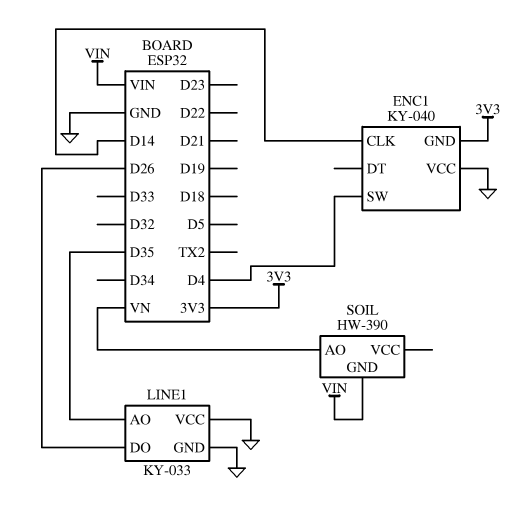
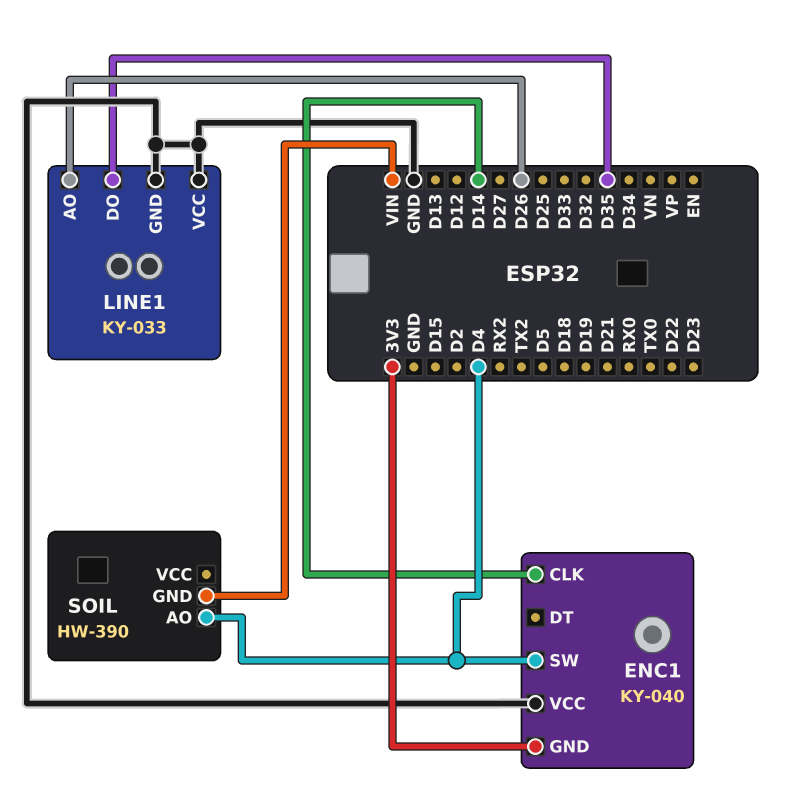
LINE1 pin AO: D35 -> D26
LINE1 pin DO: D26 -> D35
SOIL pin AO: VN -> D4

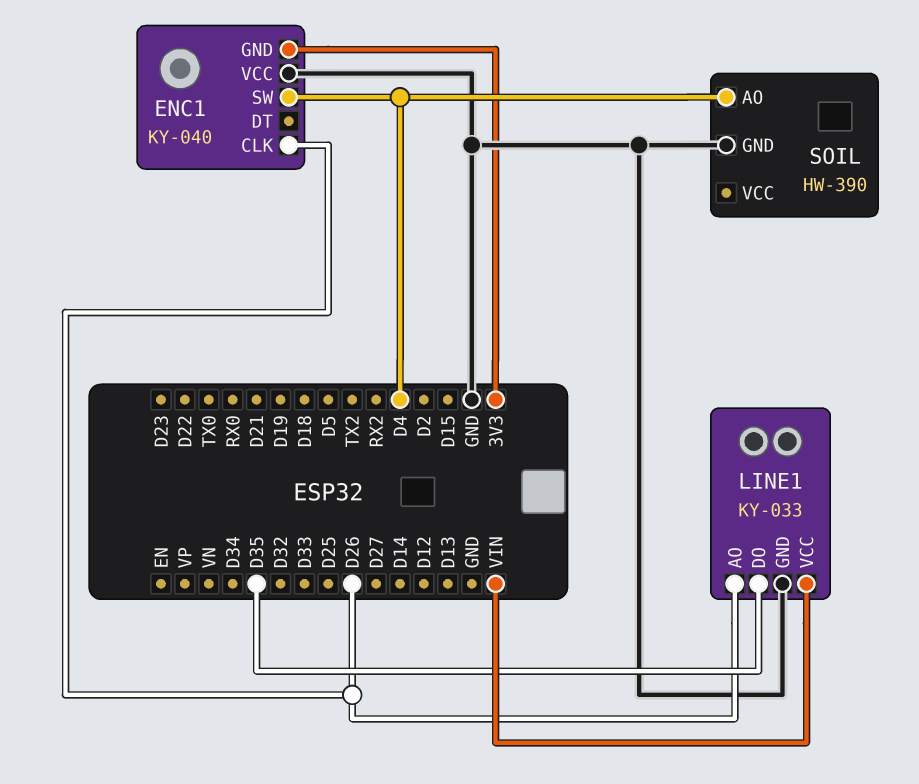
ENC1 pin CLK: D14 -> D26
LINE1 pin VCC: GND -> VIN
SOIL pin GND: VIN -> GND

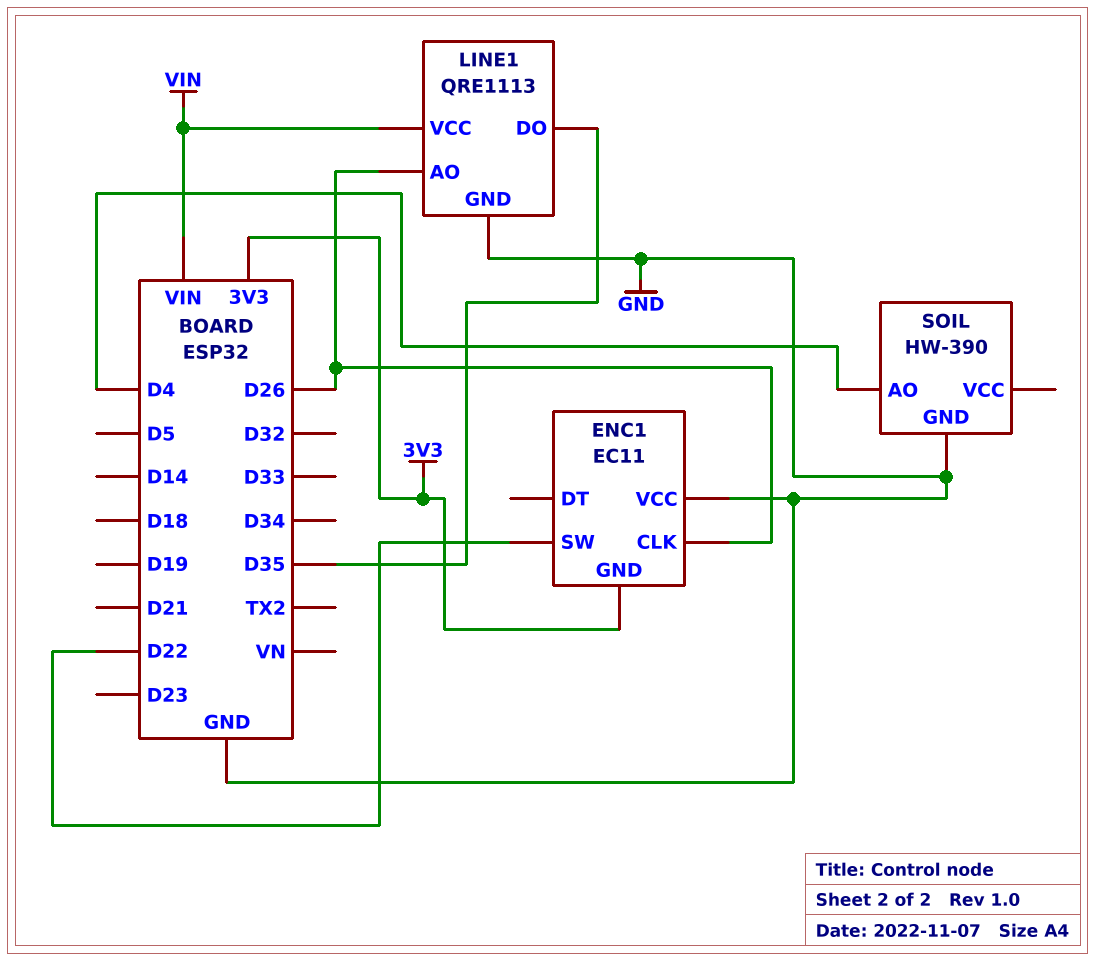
ENC1: KY-040 -> EC11
ENC1 pin SW: D4 -> D22
LINE1: KY-033 -> QRE1113

